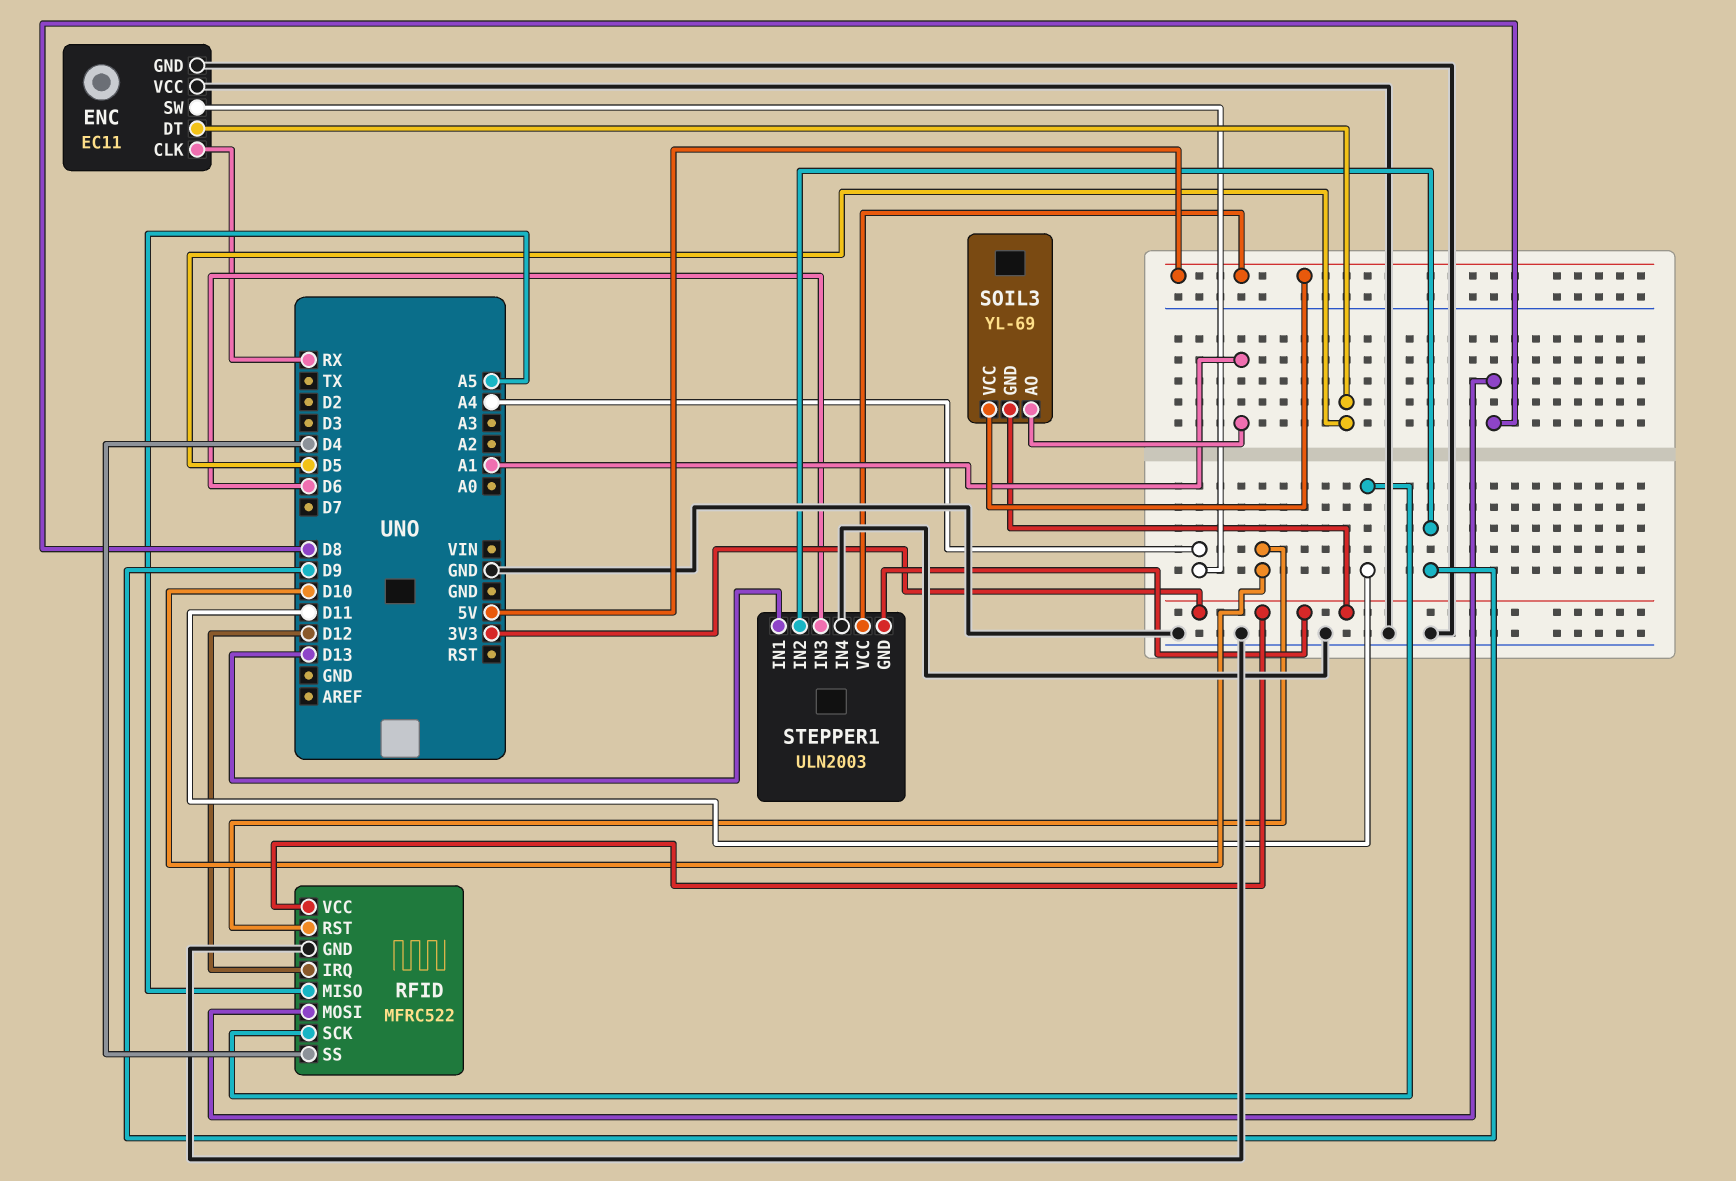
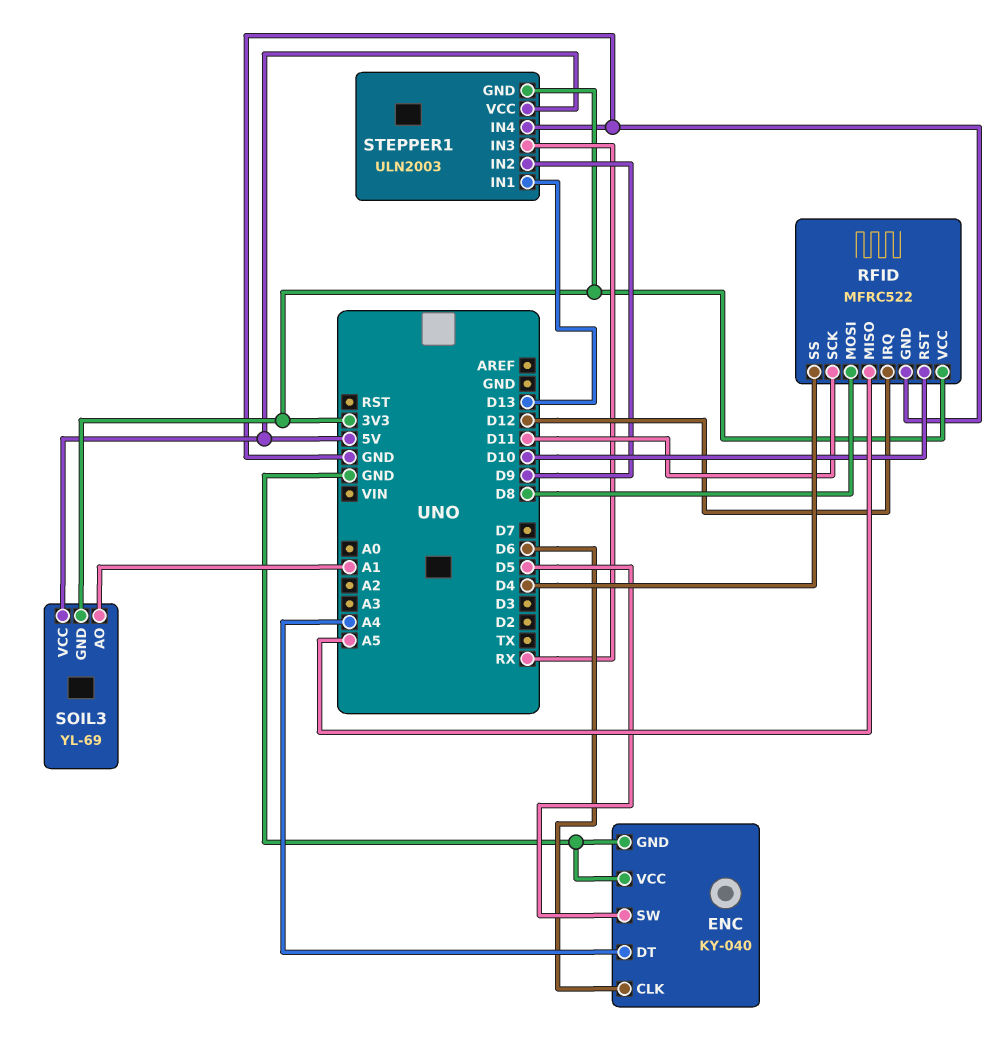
ENC: EC11 -> KY-040
ENC pin CLK: RX -> D6
ENC pin DT: D5 -> A4
ENC pin SW: A4 -> D5
STEPPER1 pin IN3: D6 -> RX

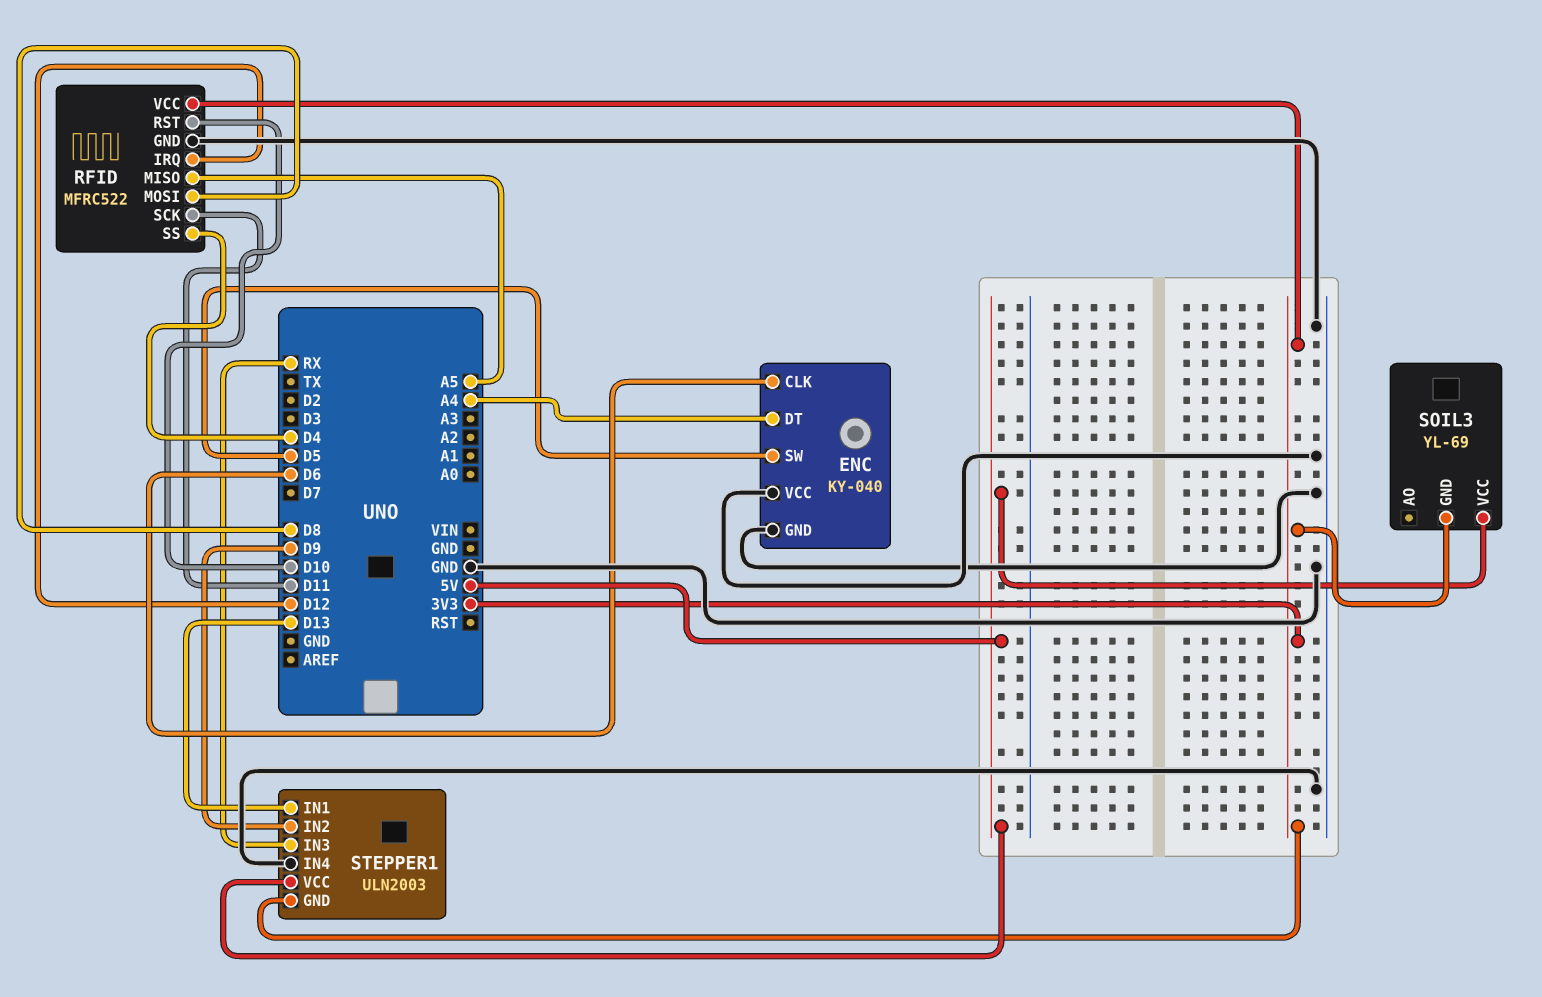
SOIL3 pin AO: A1 -> none

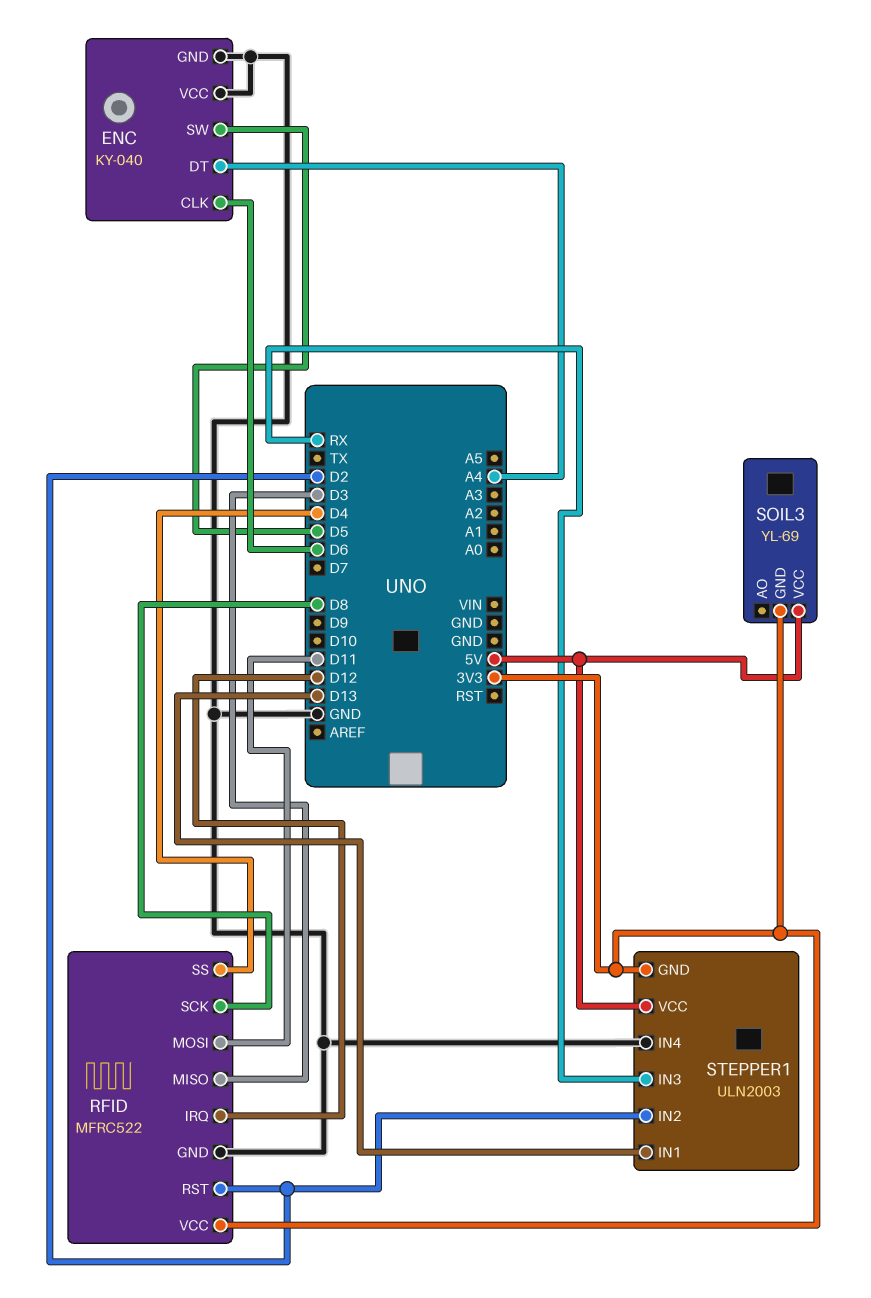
RFID pin MISO: A5 -> D3
RFID pin MOSI: D8 -> D11
RFID pin RST: D10 -> D2
RFID pin SCK: D11 -> D8
STEPPER1 pin IN2: D9 -> D2

